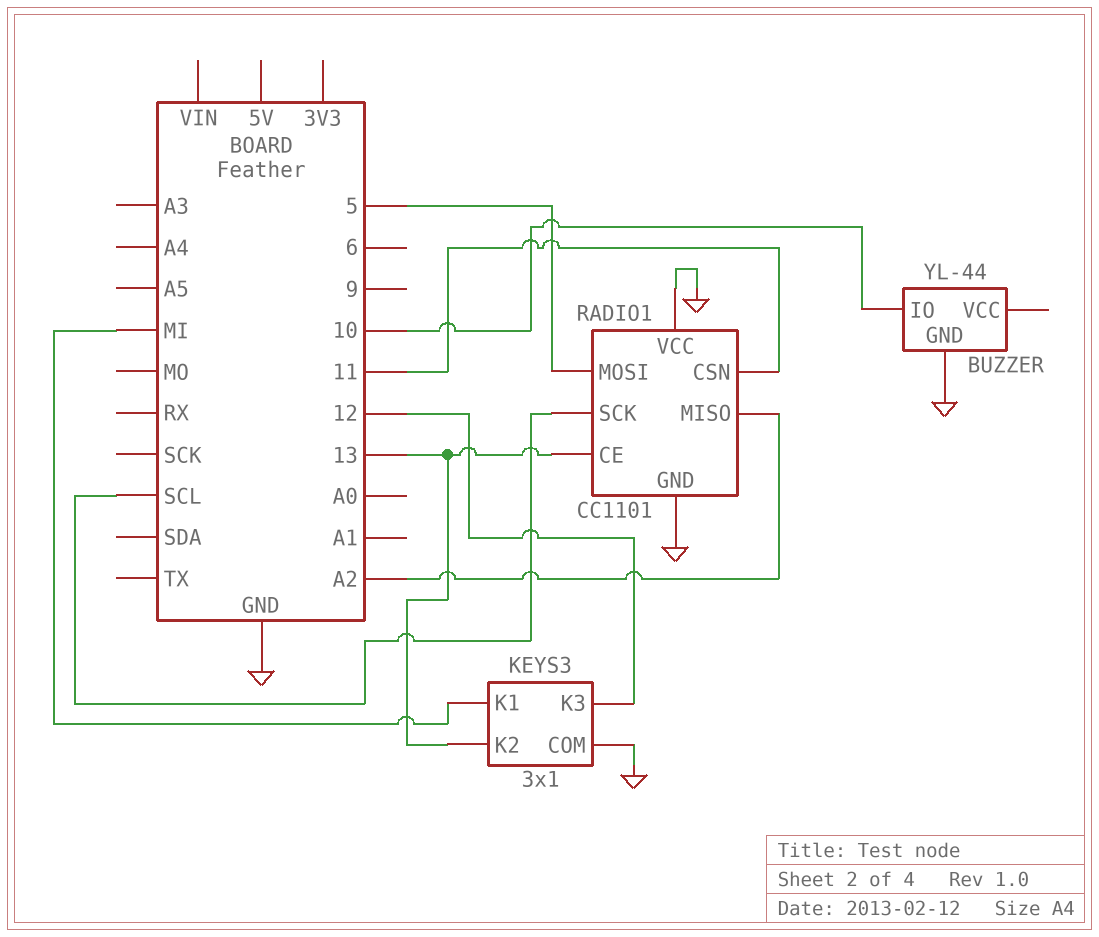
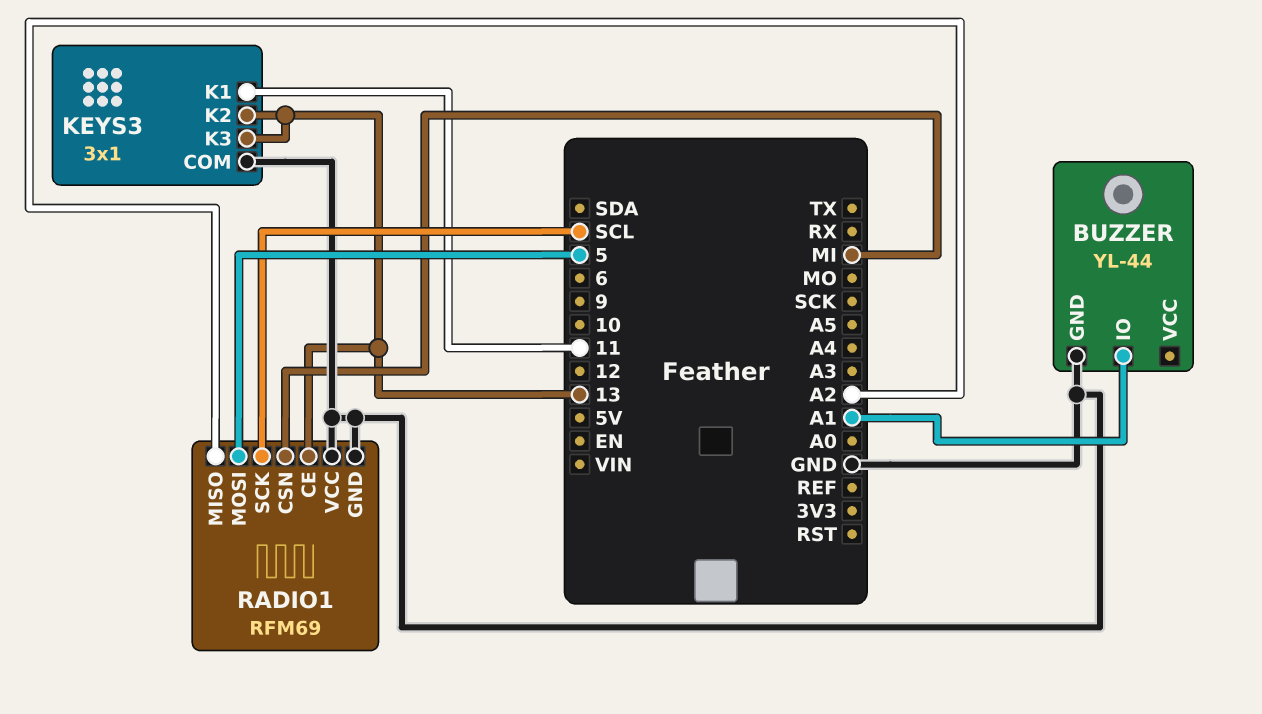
BUZZER pin IO: 10 -> A1
KEYS3 pin K1: MI -> 11
KEYS3 pin K3: 12 -> 13
RADIO1: CC1101 -> RFM69
RADIO1 pin CSN: 11 -> MI

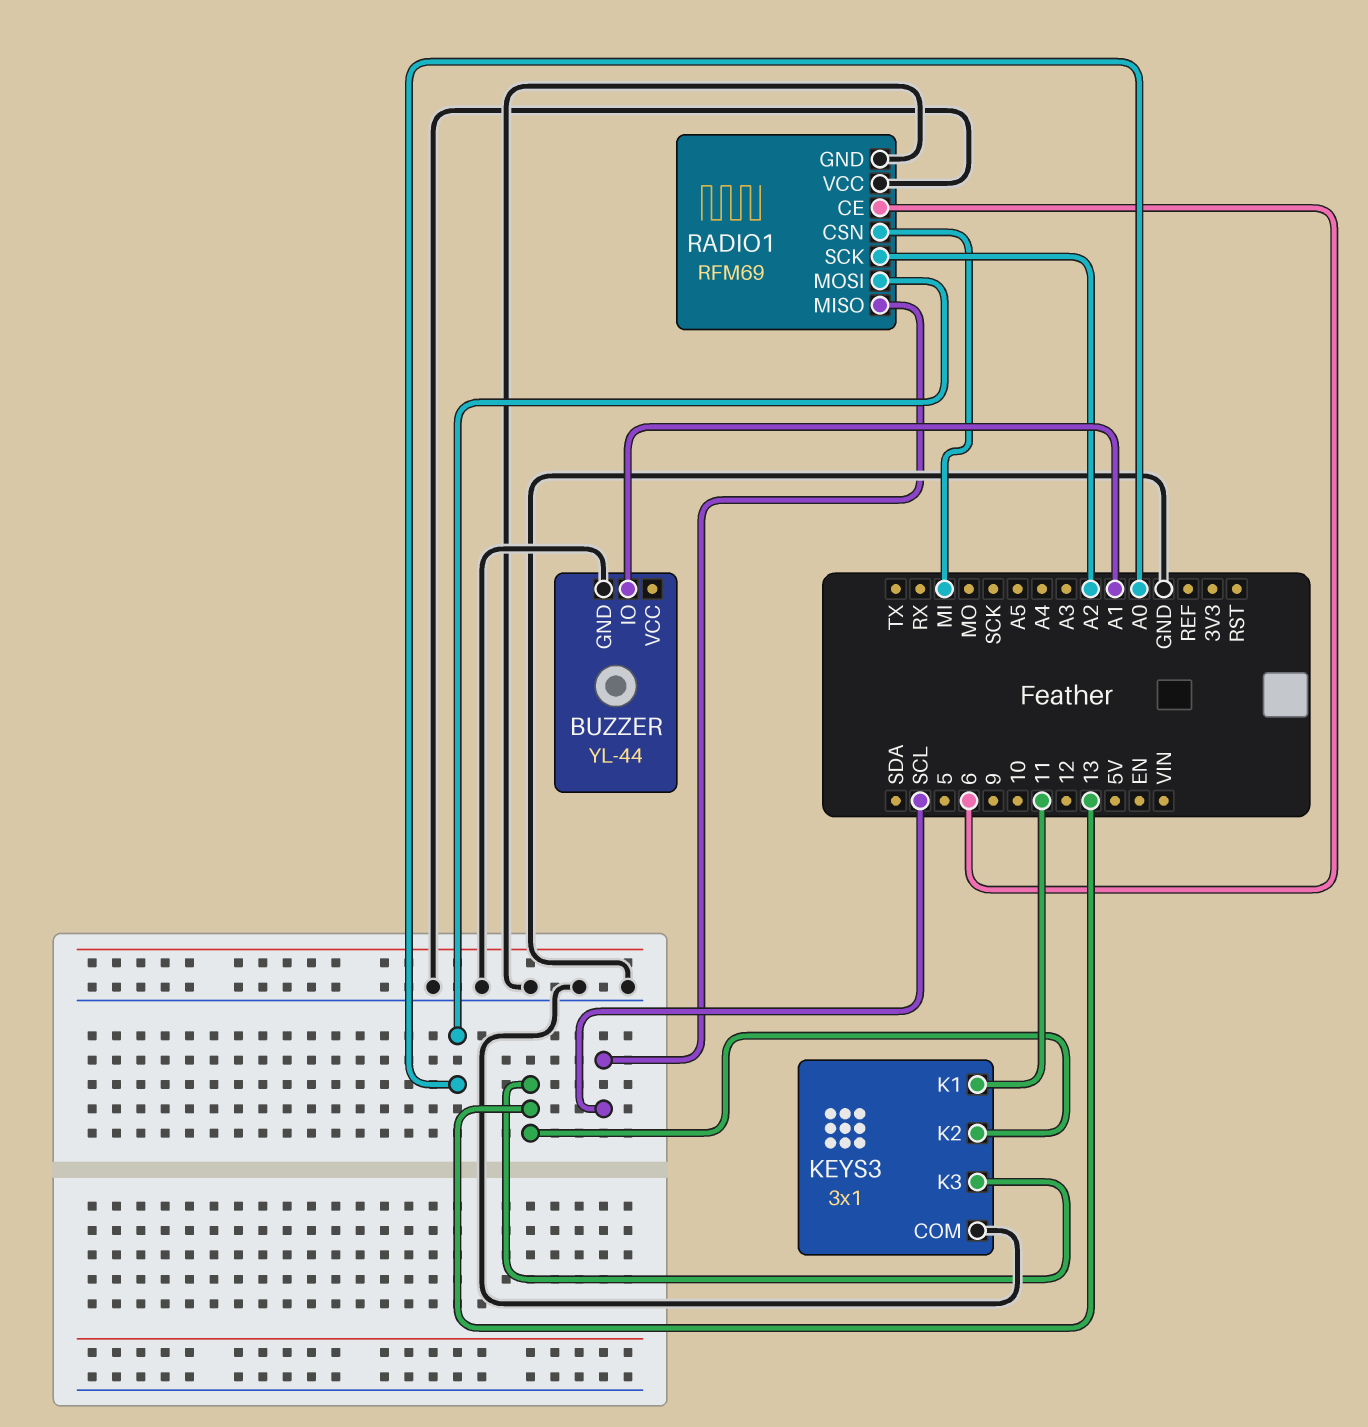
RADIO1 pin CE: 13 -> 6
RADIO1 pin MISO: A2 -> SCL
RADIO1 pin MOSI: 5 -> A0
RADIO1 pin SCK: SCL -> A2

